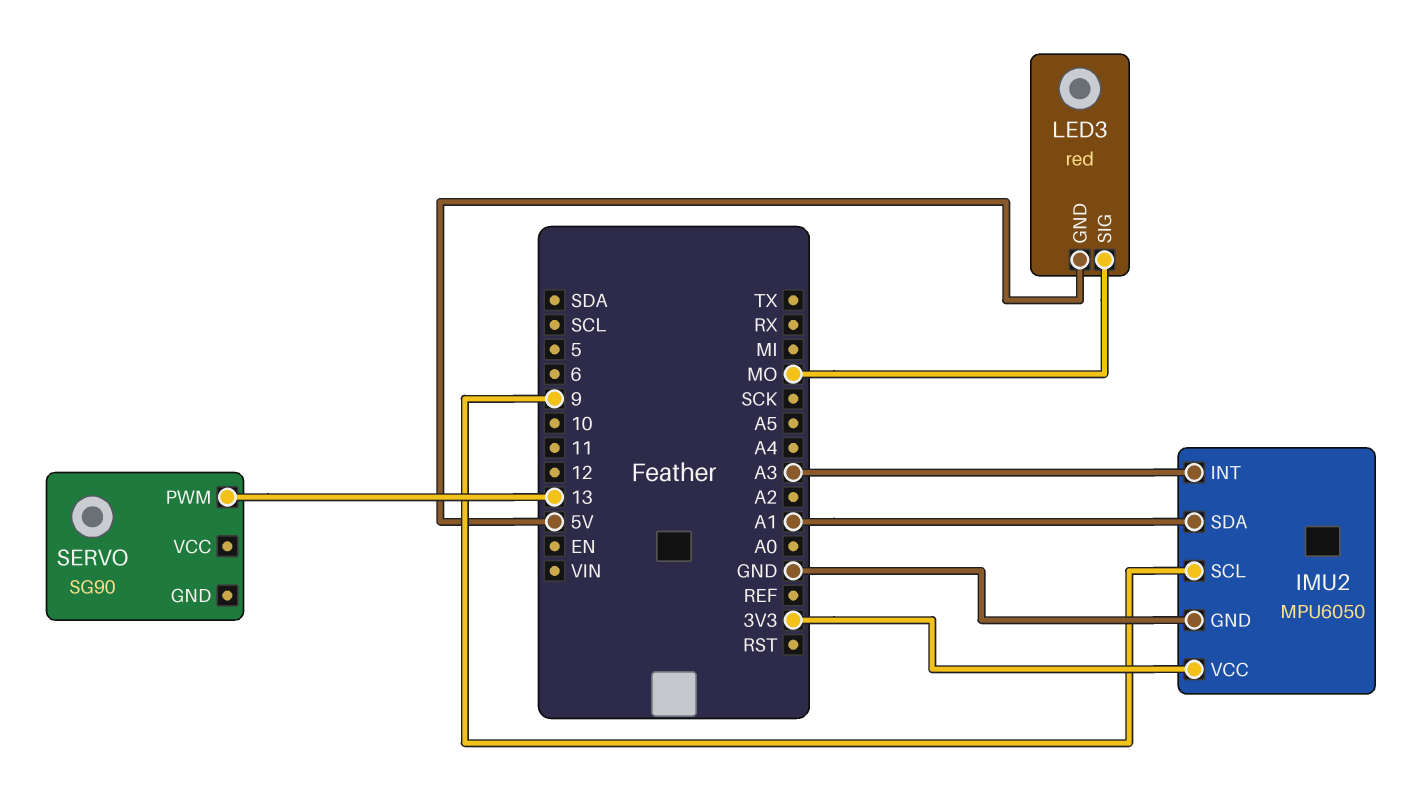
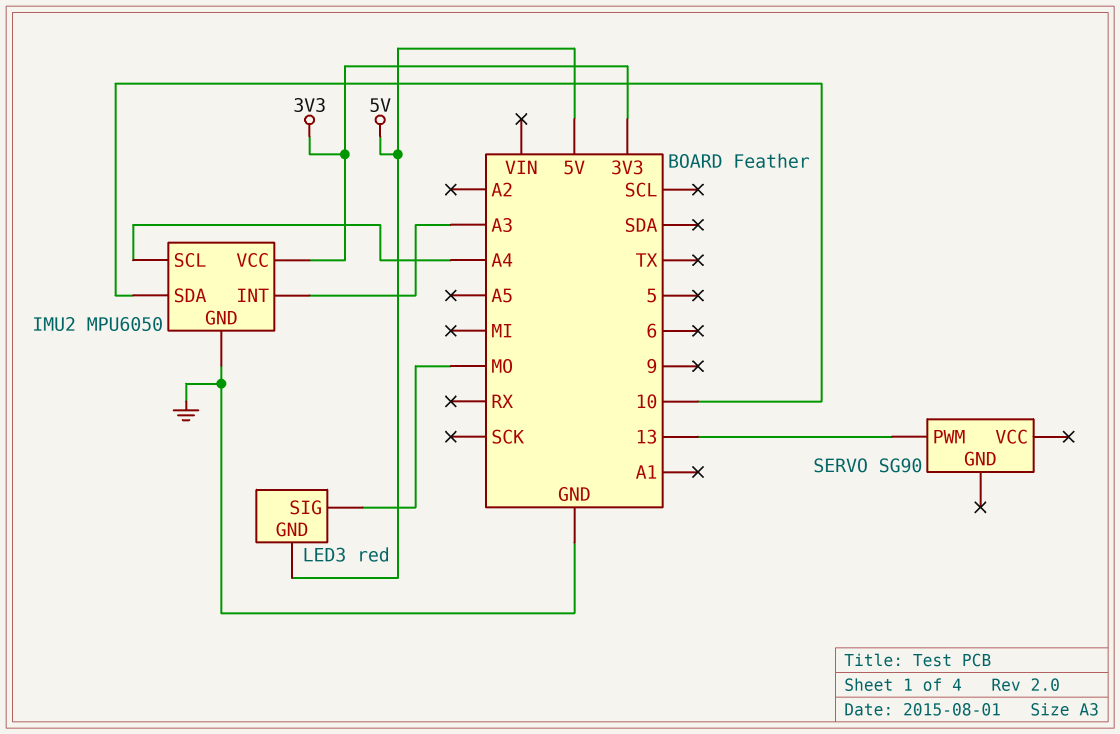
IMU2 pin SCL: 9 -> A4
IMU2 pin SDA: A1 -> 10

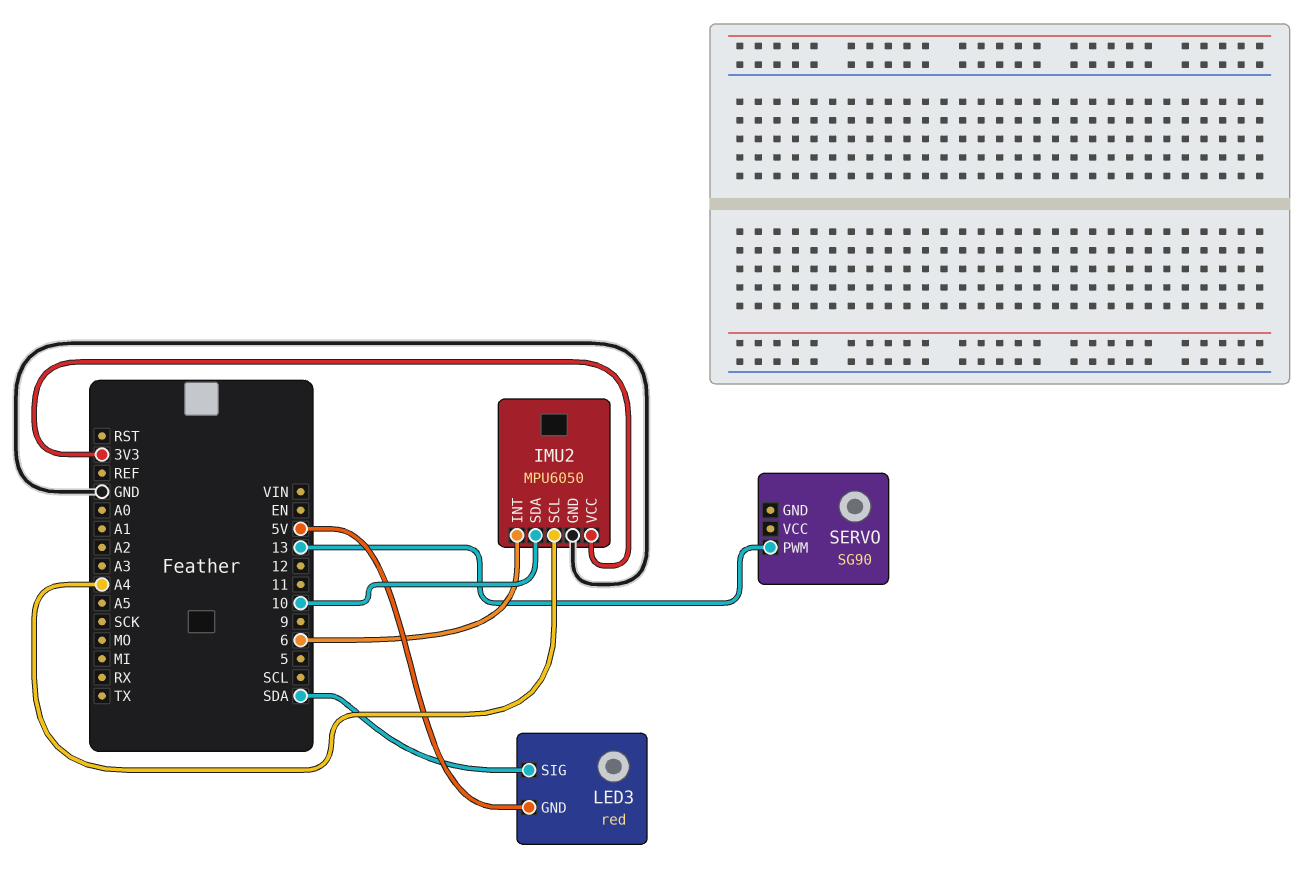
IMU2 pin INT: A3 -> 6
LED3 pin SIG: MO -> SDA

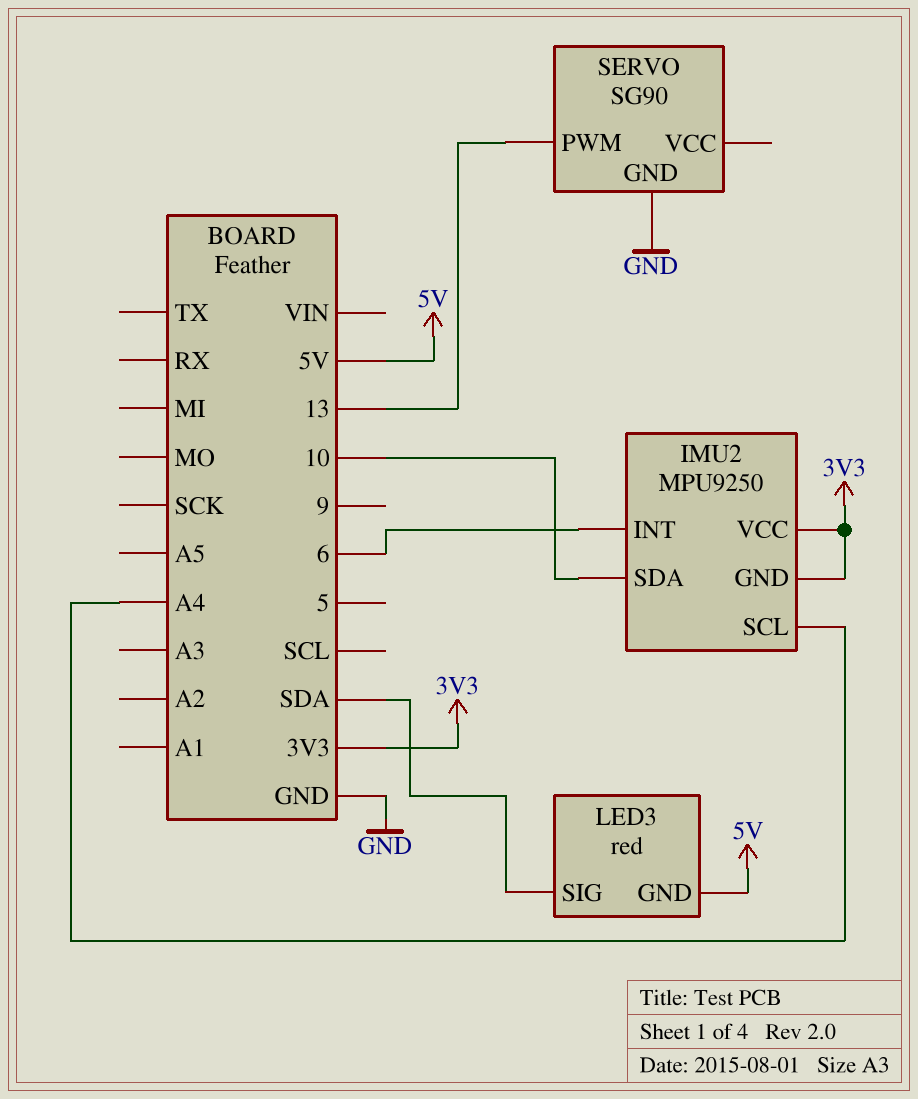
IMU2: MPU6050 -> MPU9250
IMU2 pin GND: GND -> 3V3
SERVO pin GND: none -> GND

